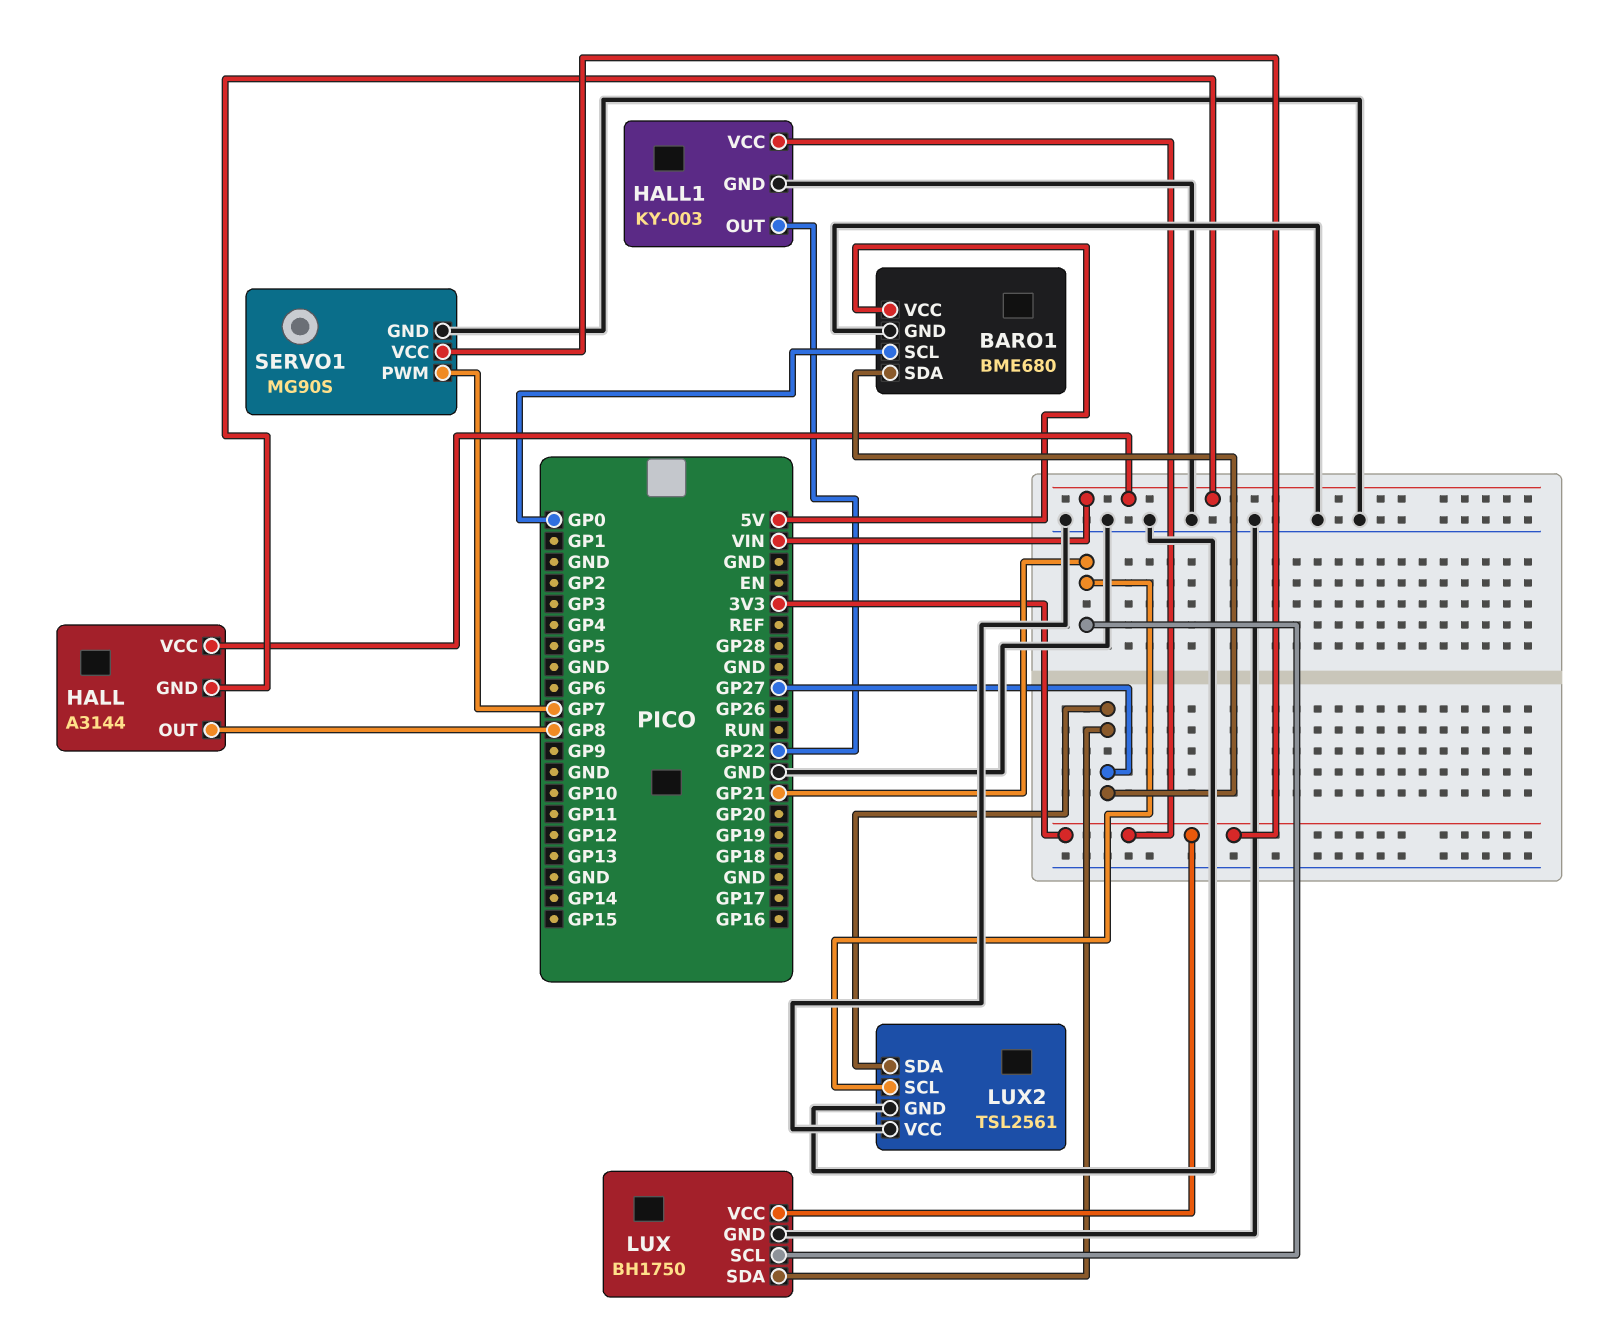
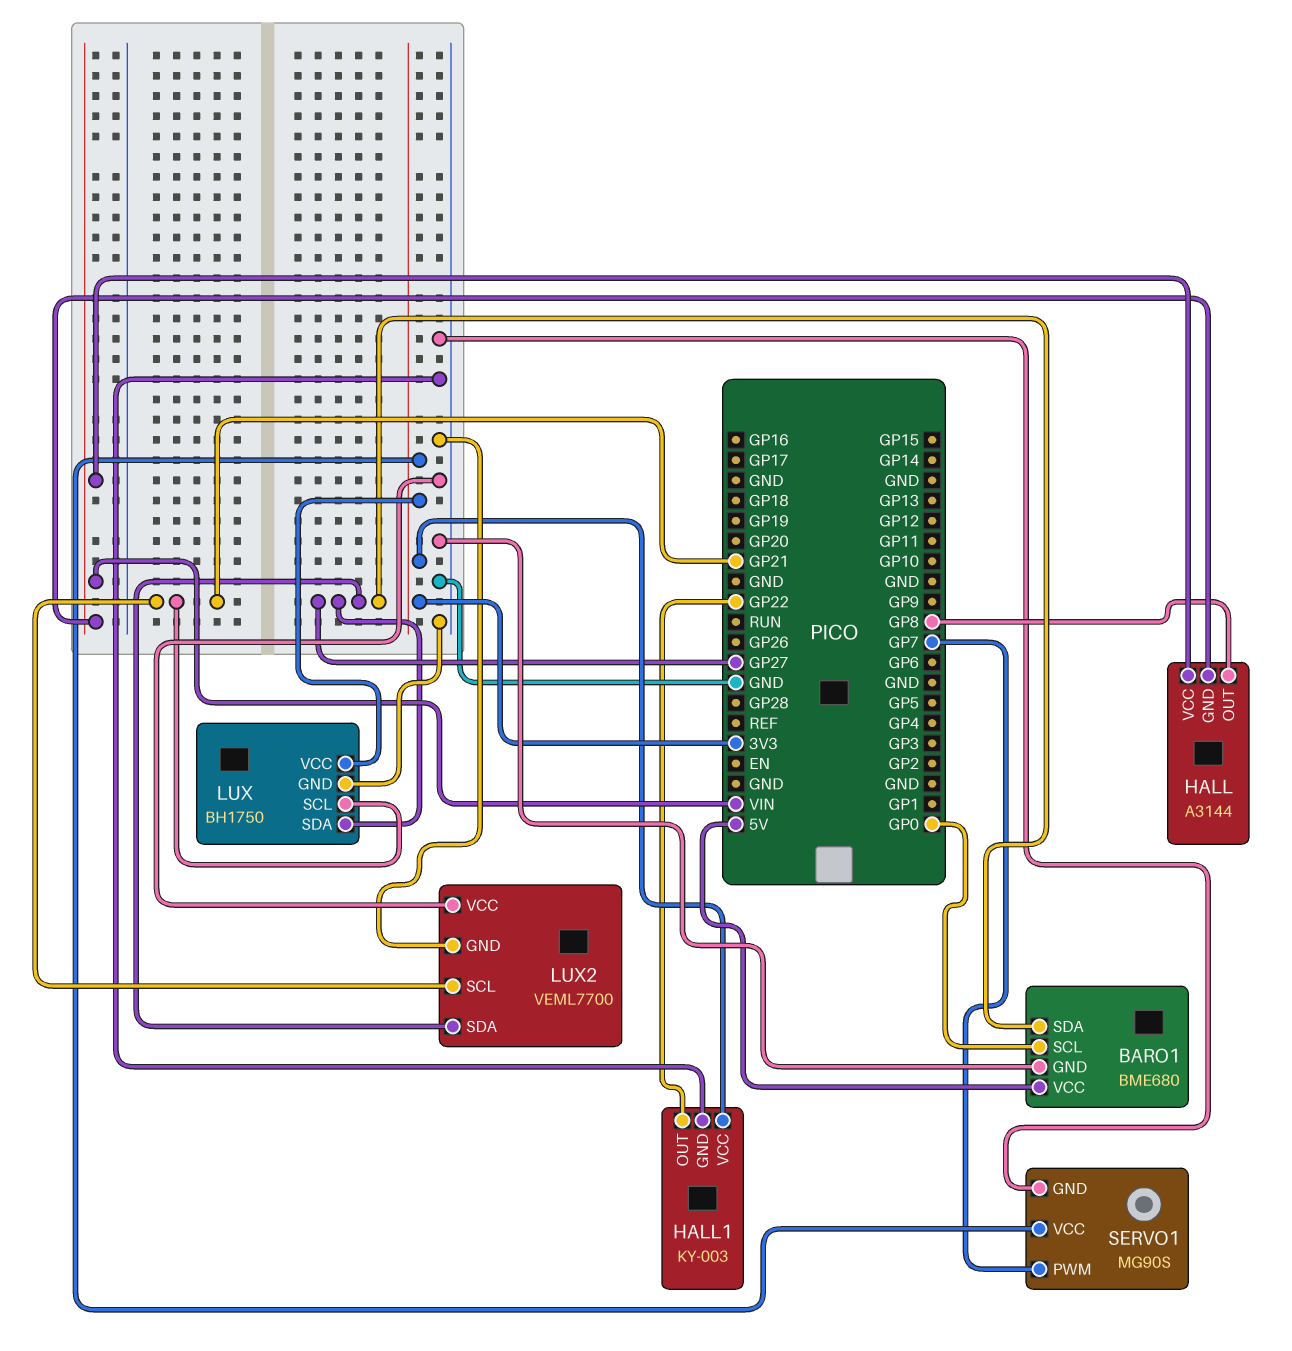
LUX2: TSL2561 -> VEML7700

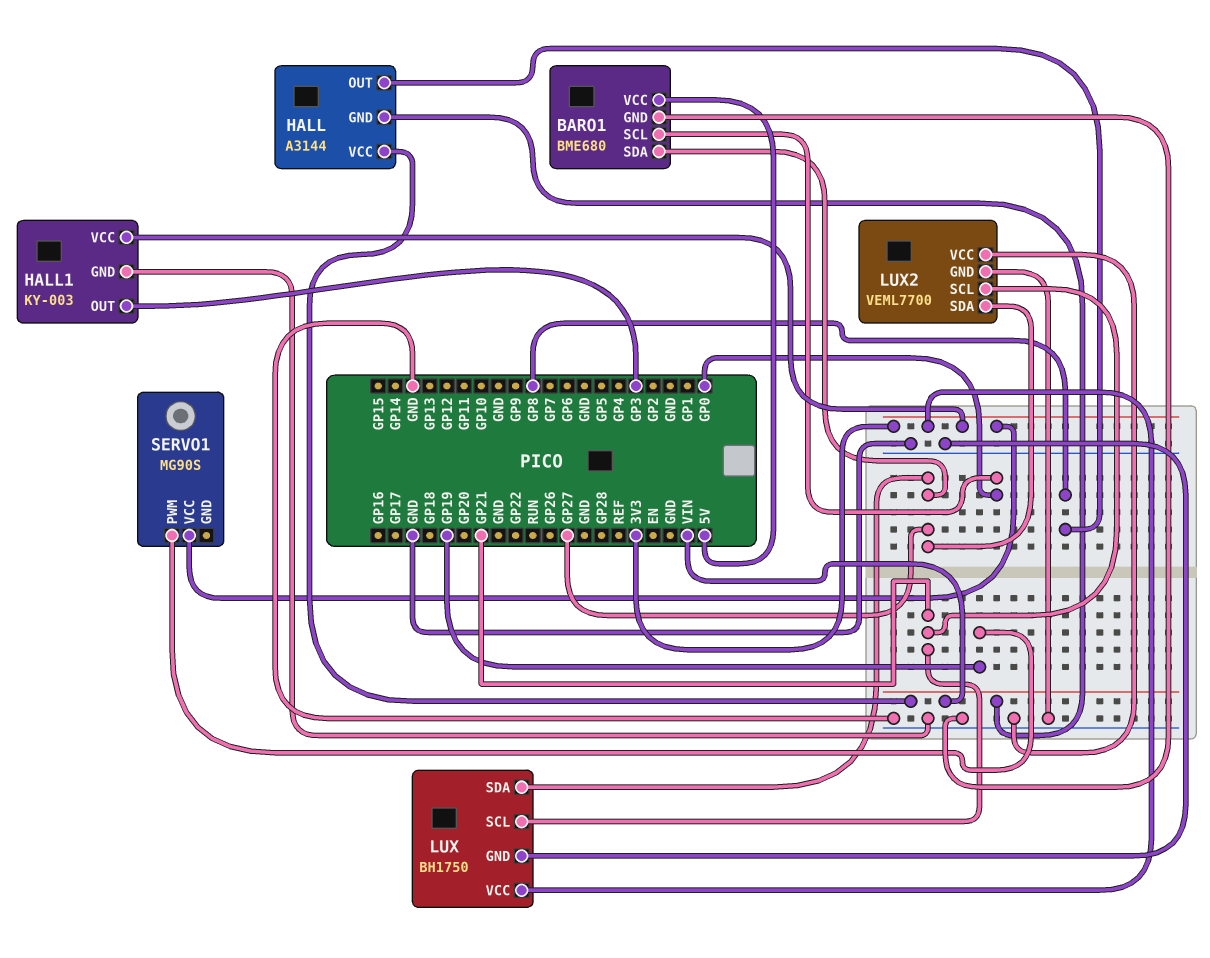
HALL1 pin OUT: GP22 -> GP3
SERVO1 pin GND: GND -> none
SERVO1 pin PWM: GP7 -> GP19

